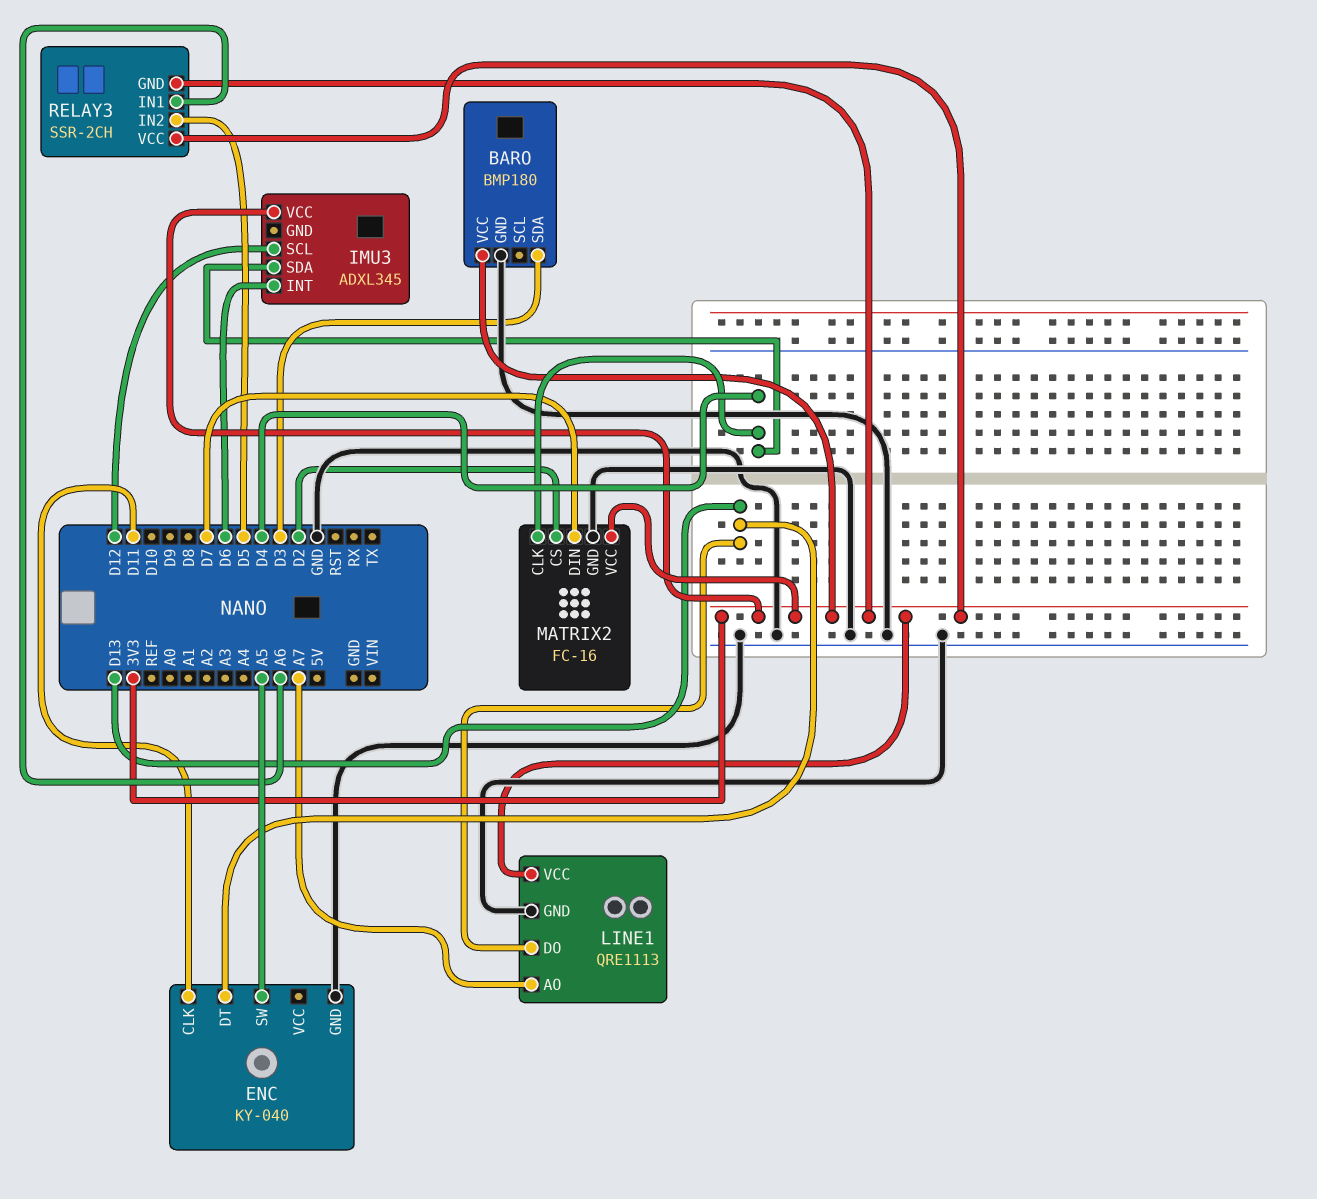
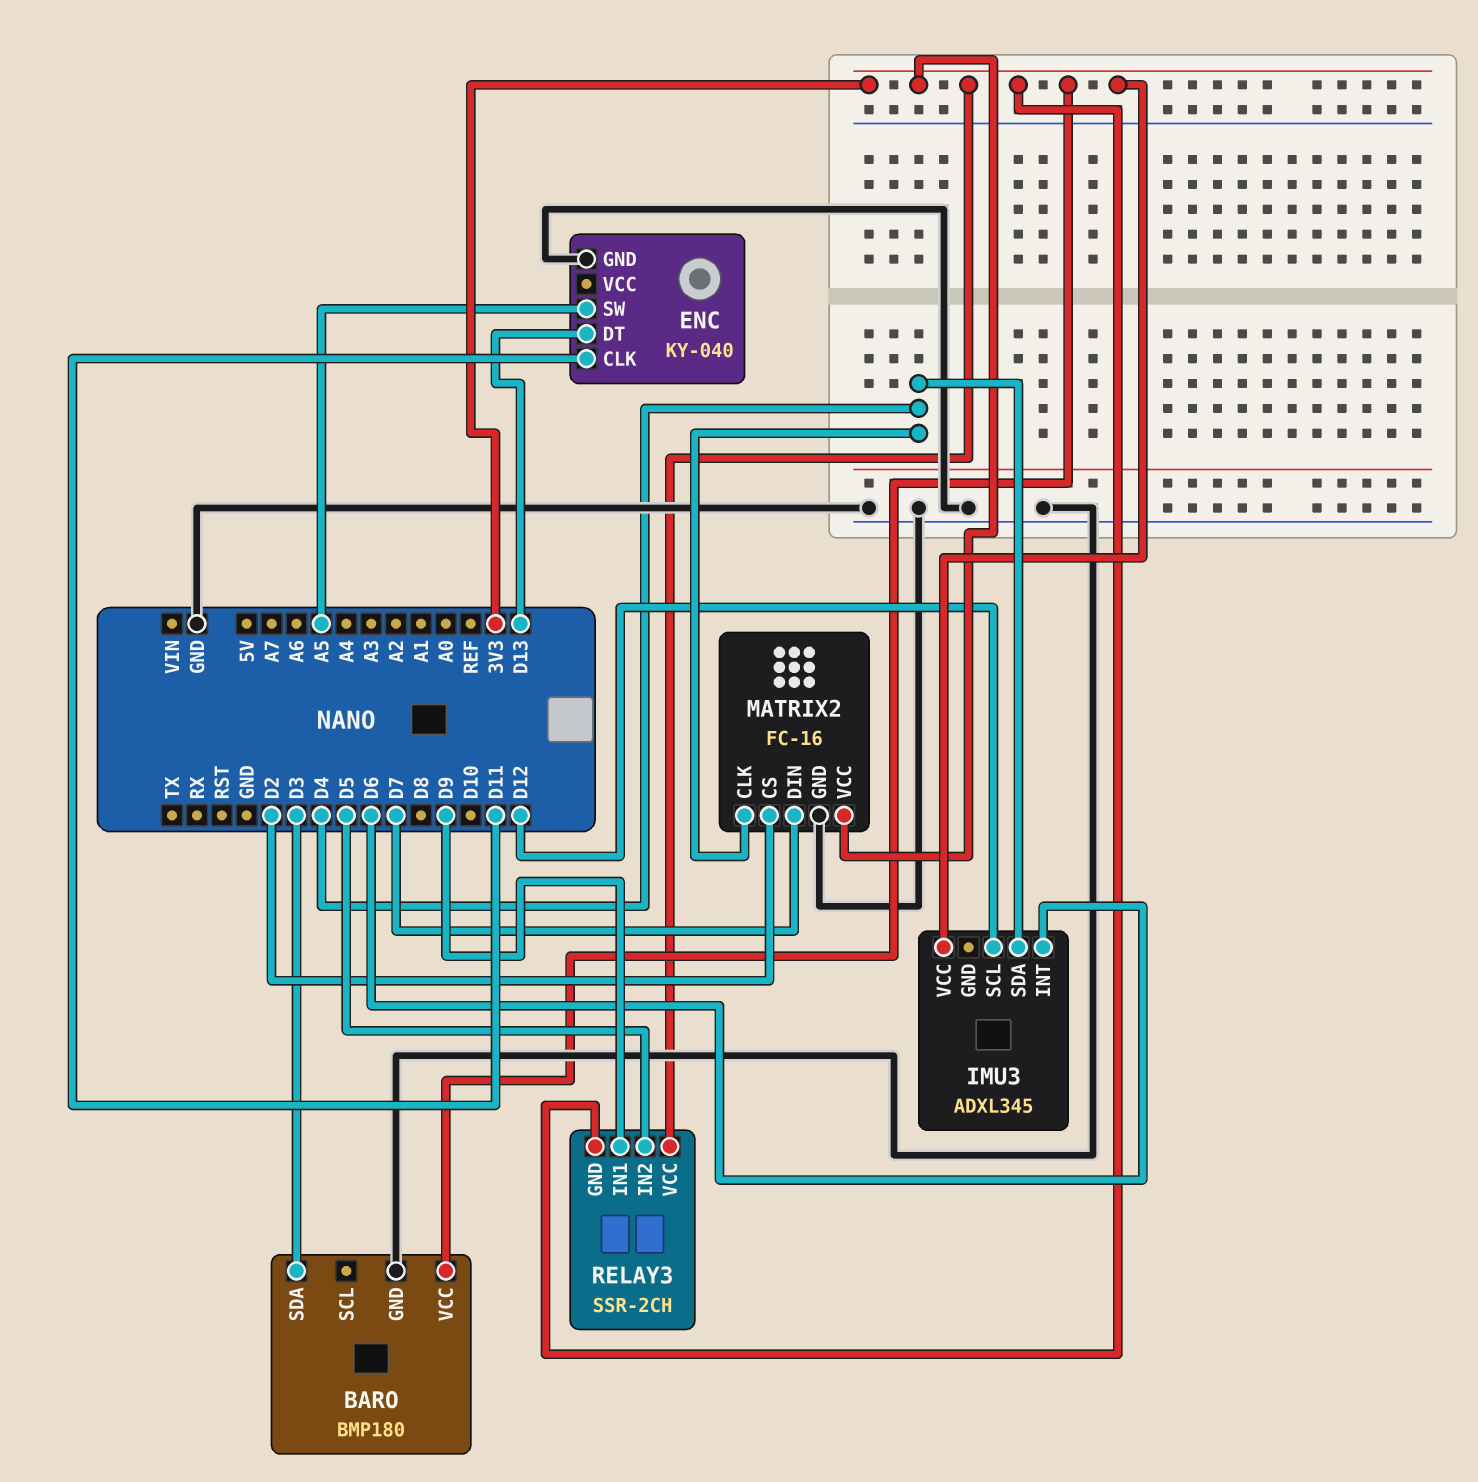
LINE1: QRE1113 -> none
LINE1 pin AO: A7 -> none
LINE1 pin DO: D13 -> none
LINE1 pin GND: GND -> none
LINE1 pin VCC: 3V3 -> none
RELAY3 pin IN1: A6 -> D9

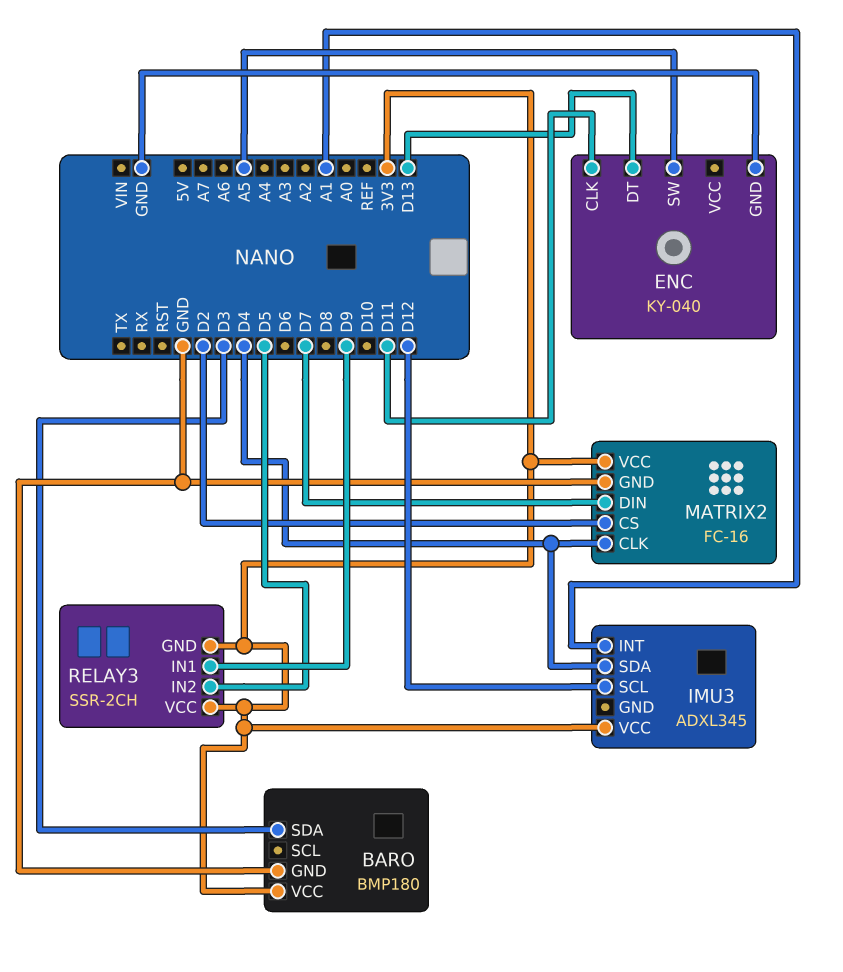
IMU3 pin INT: D6 -> A1

